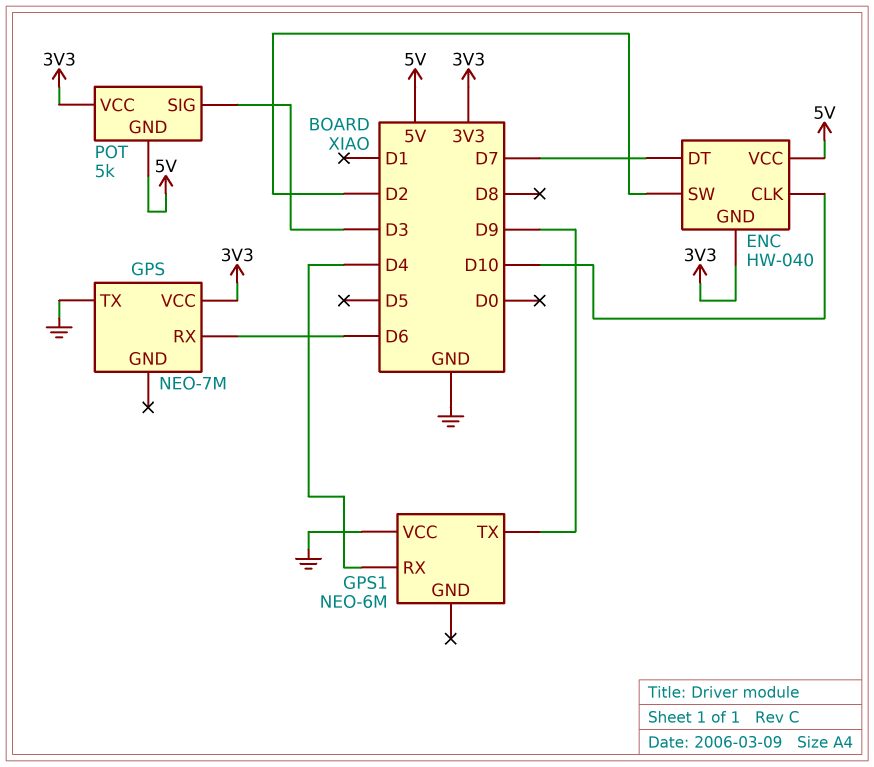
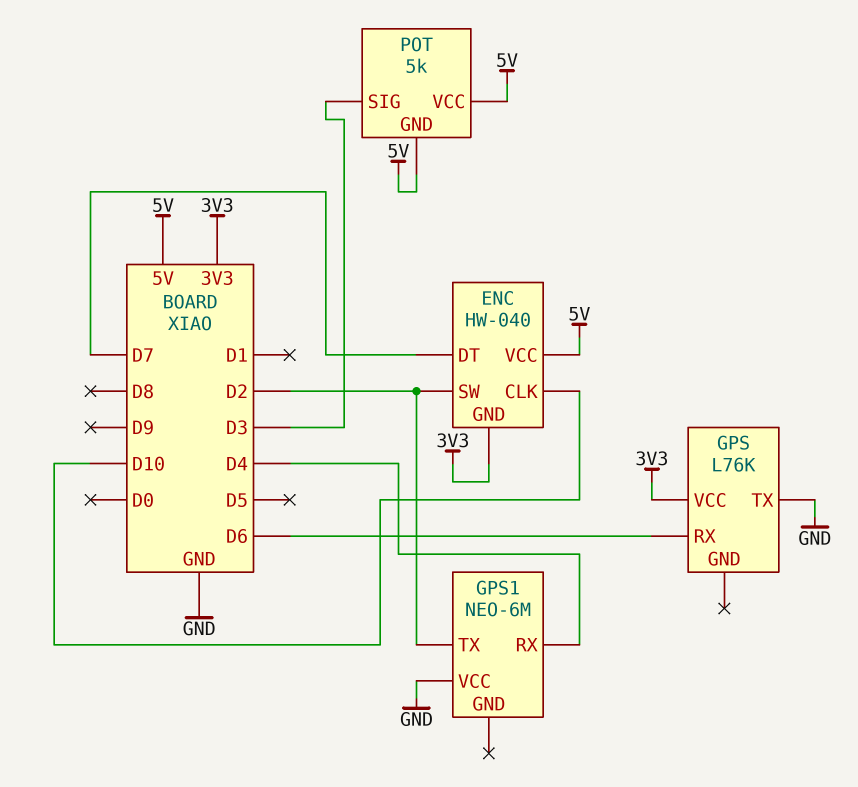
GPS: NEO-7M -> L76K
GPS1 pin TX: D9 -> D2
POT pin VCC: 3V3 -> 5V

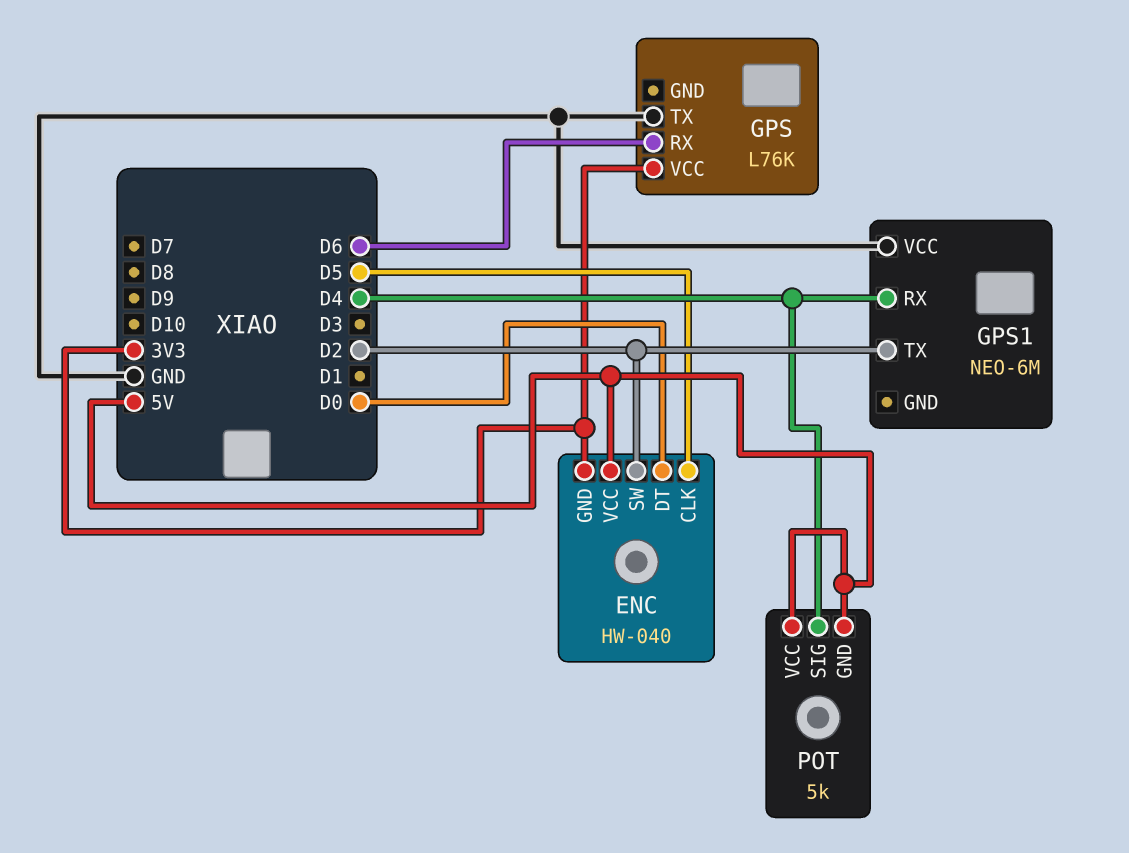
ENC pin CLK: D10 -> D5
ENC pin DT: D7 -> D0
POT pin SIG: D3 -> D4

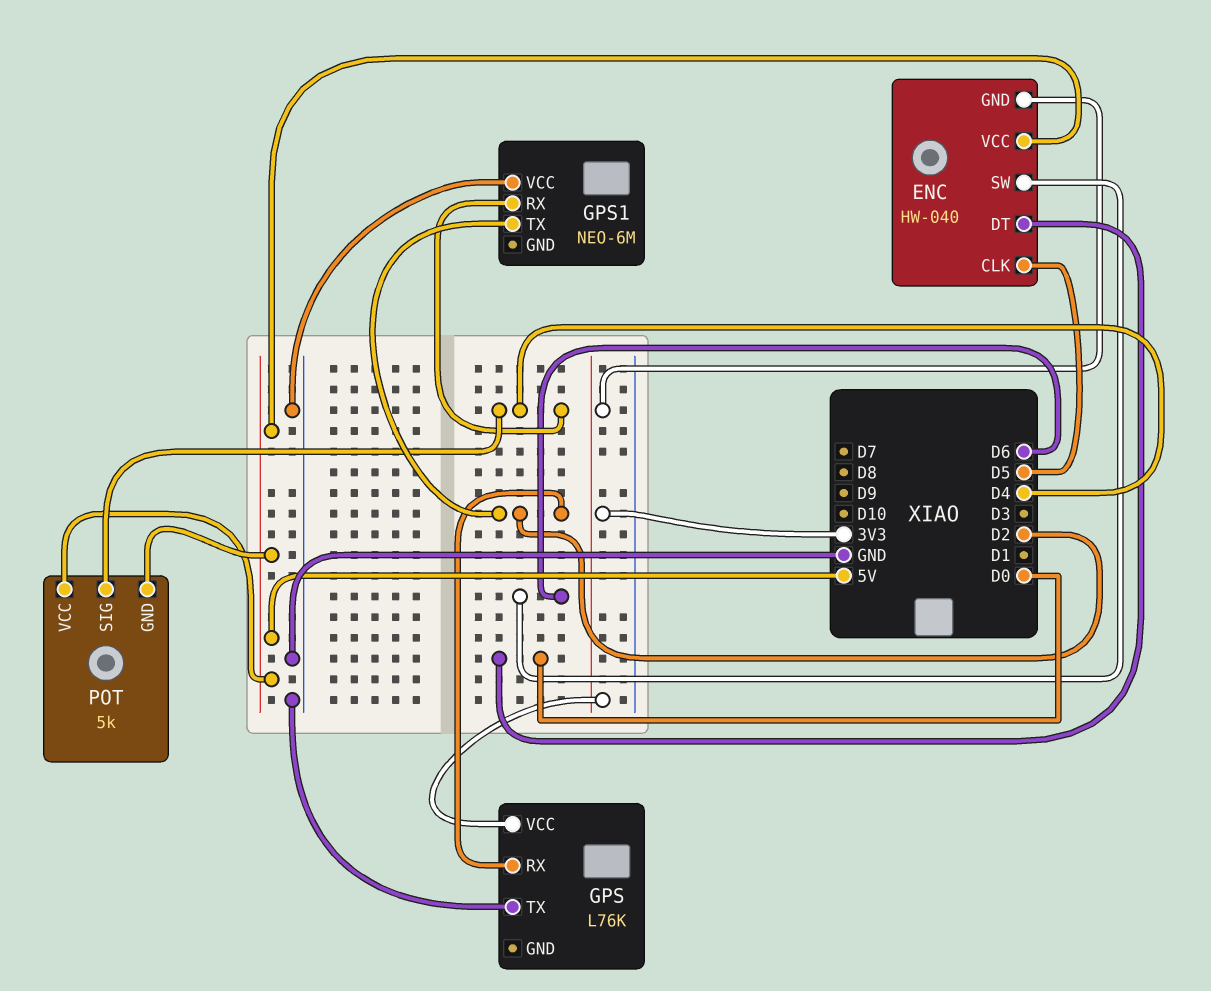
ENC pin SW: D2 -> D6
GPS pin RX: D6 -> D2

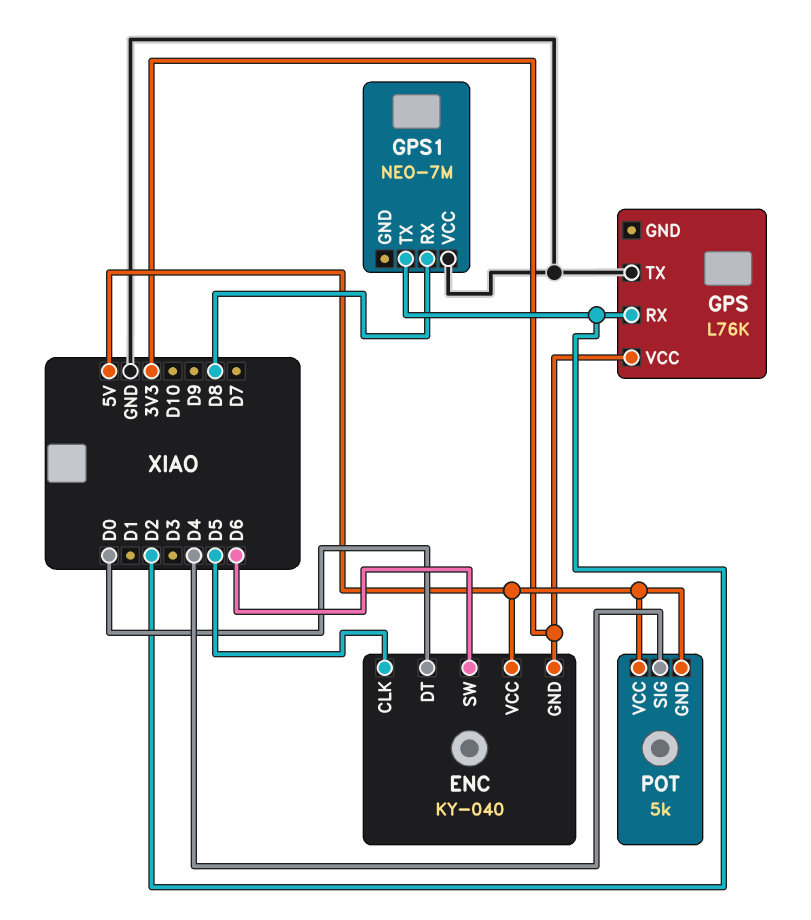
ENC: HW-040 -> KY-040
GPS1: NEO-6M -> NEO-7M
GPS1 pin RX: D4 -> D8

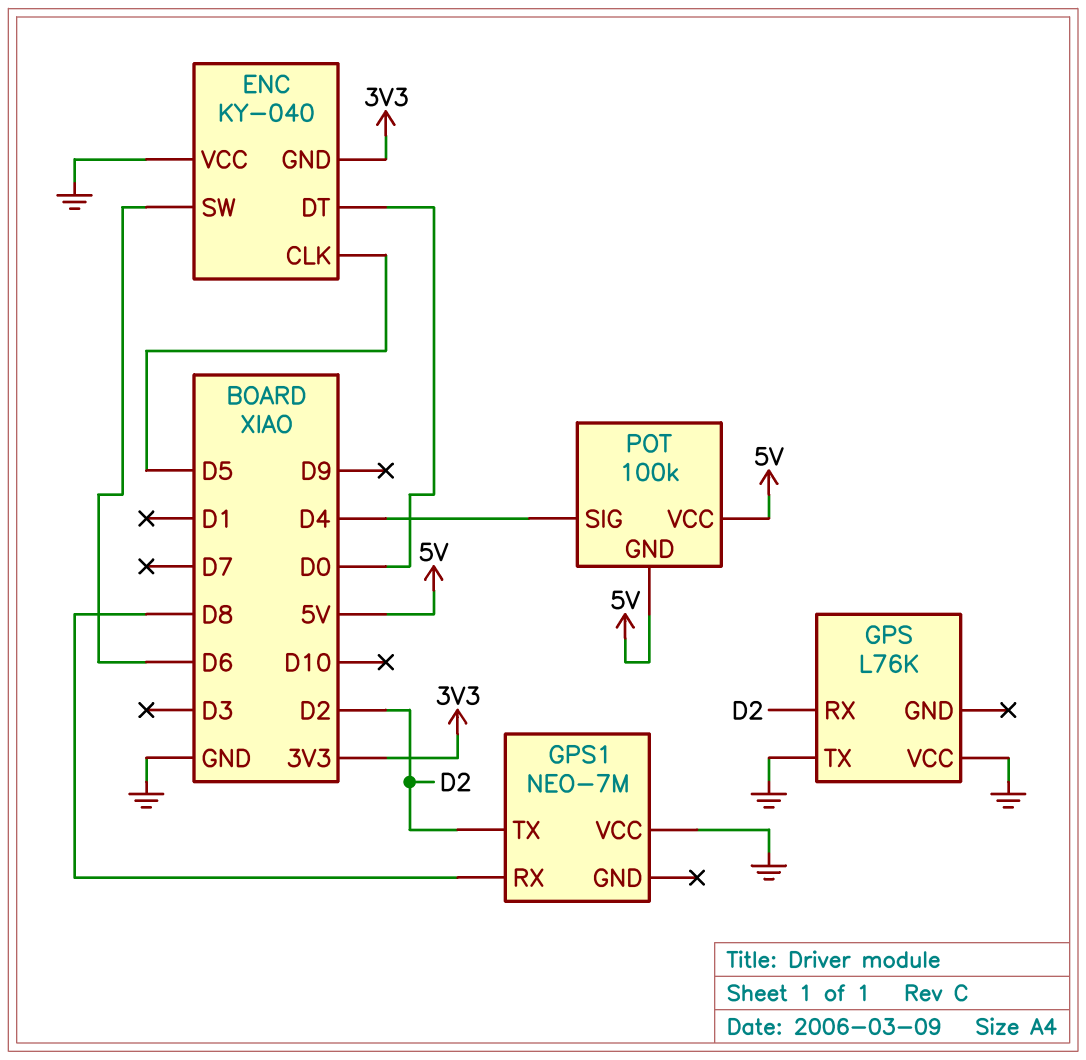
ENC pin VCC: 5V -> GND
GPS pin VCC: 3V3 -> GND
POT: 5k -> 100k

